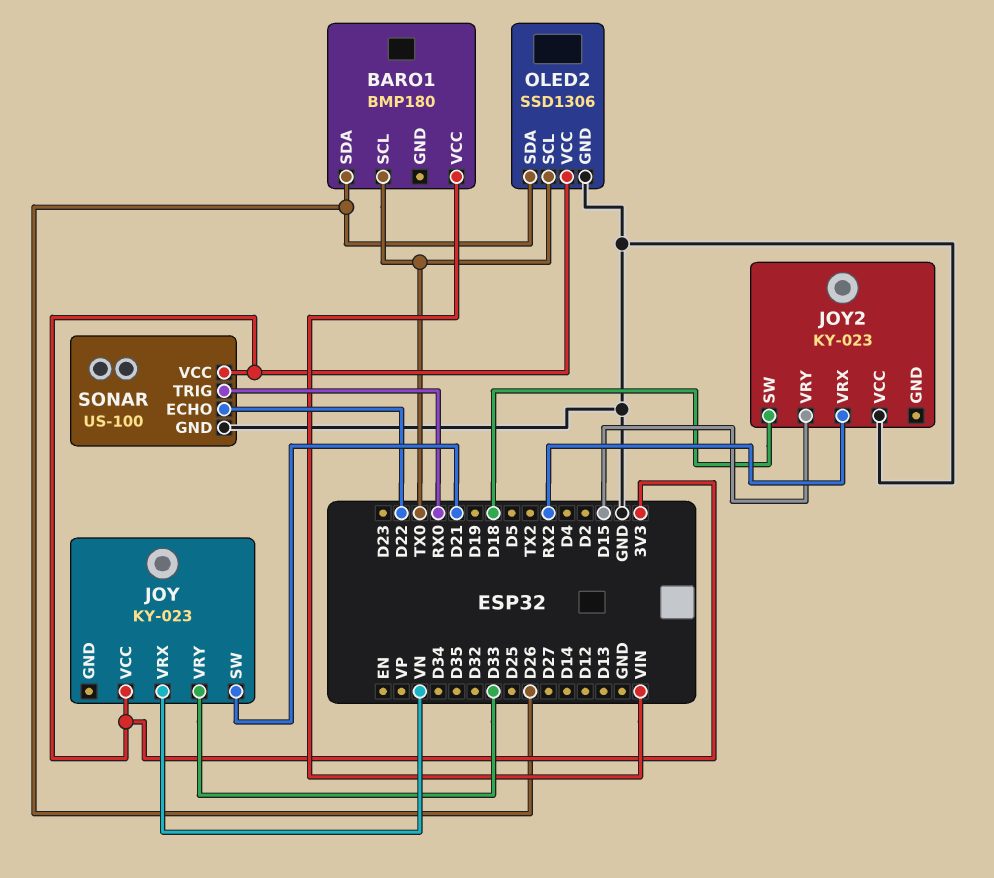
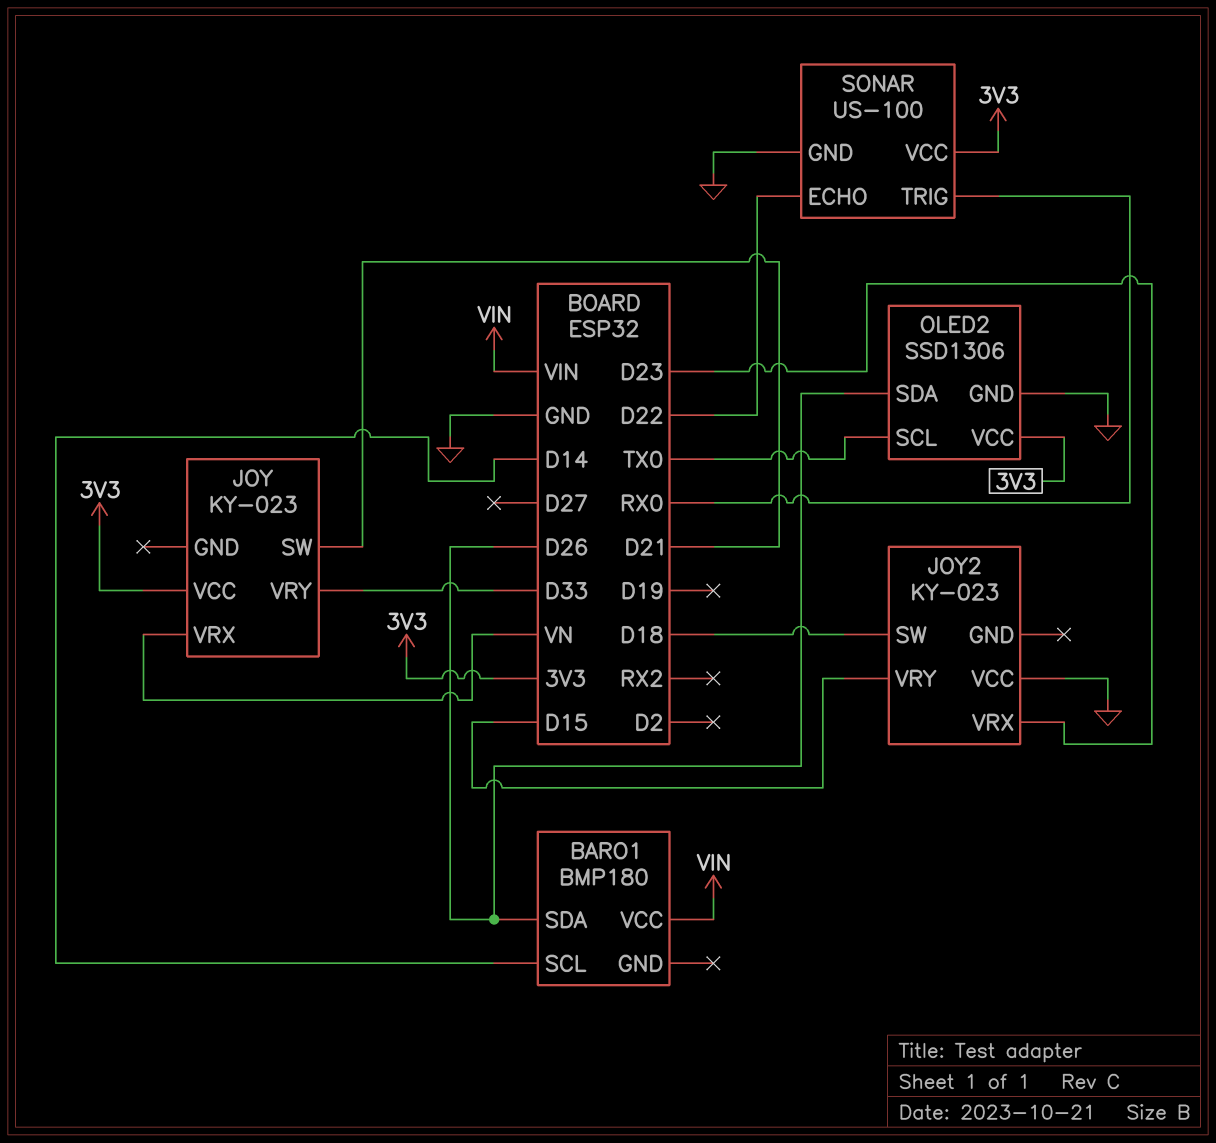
BARO1 pin SCL: TX0 -> D14
JOY2 pin VRX: RX2 -> D23

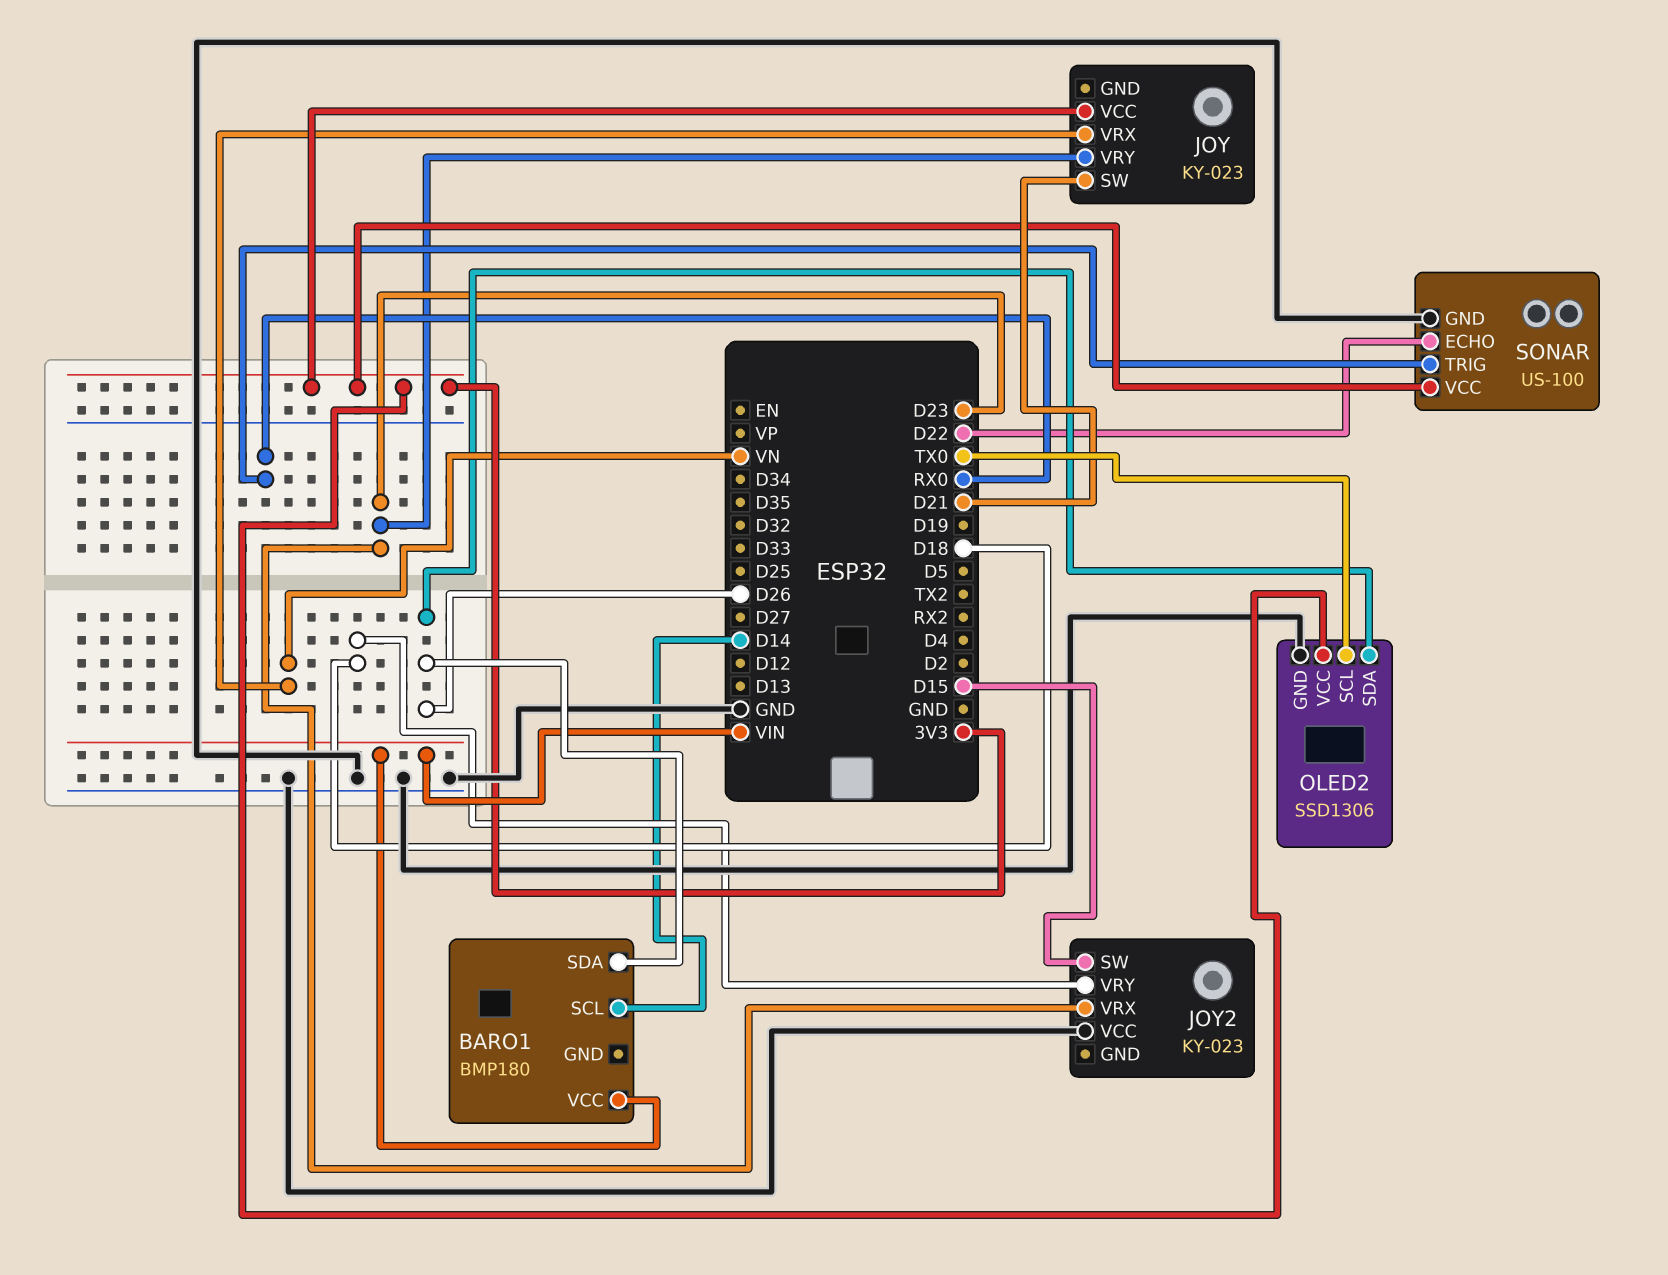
JOY pin VRY: D33 -> D23
JOY2 pin SW: D18 -> D15
JOY2 pin VRY: D15 -> D18

